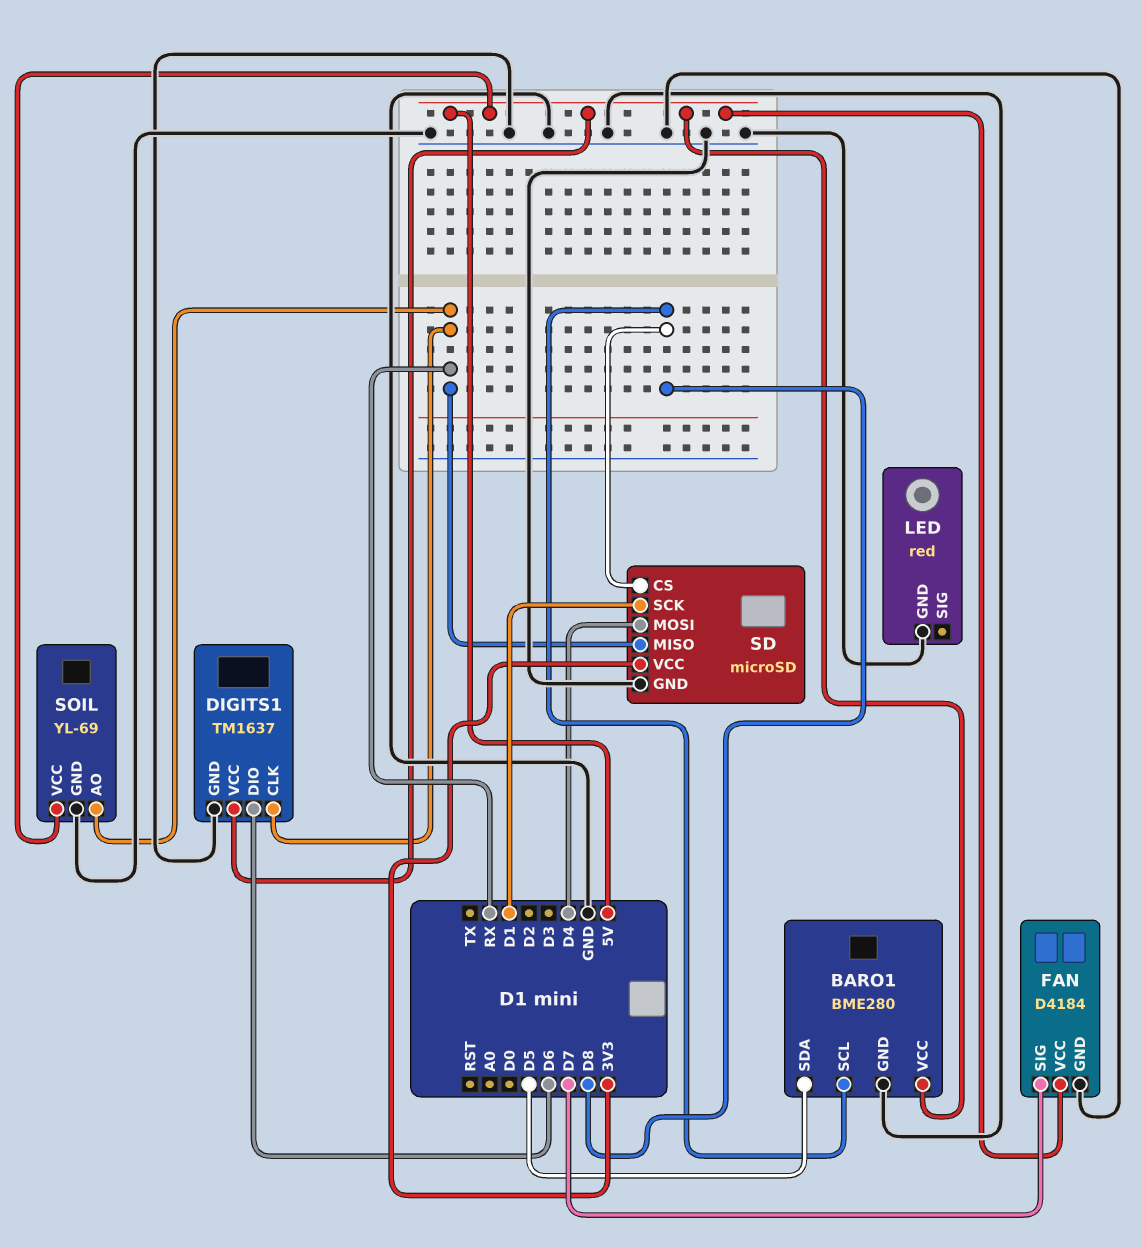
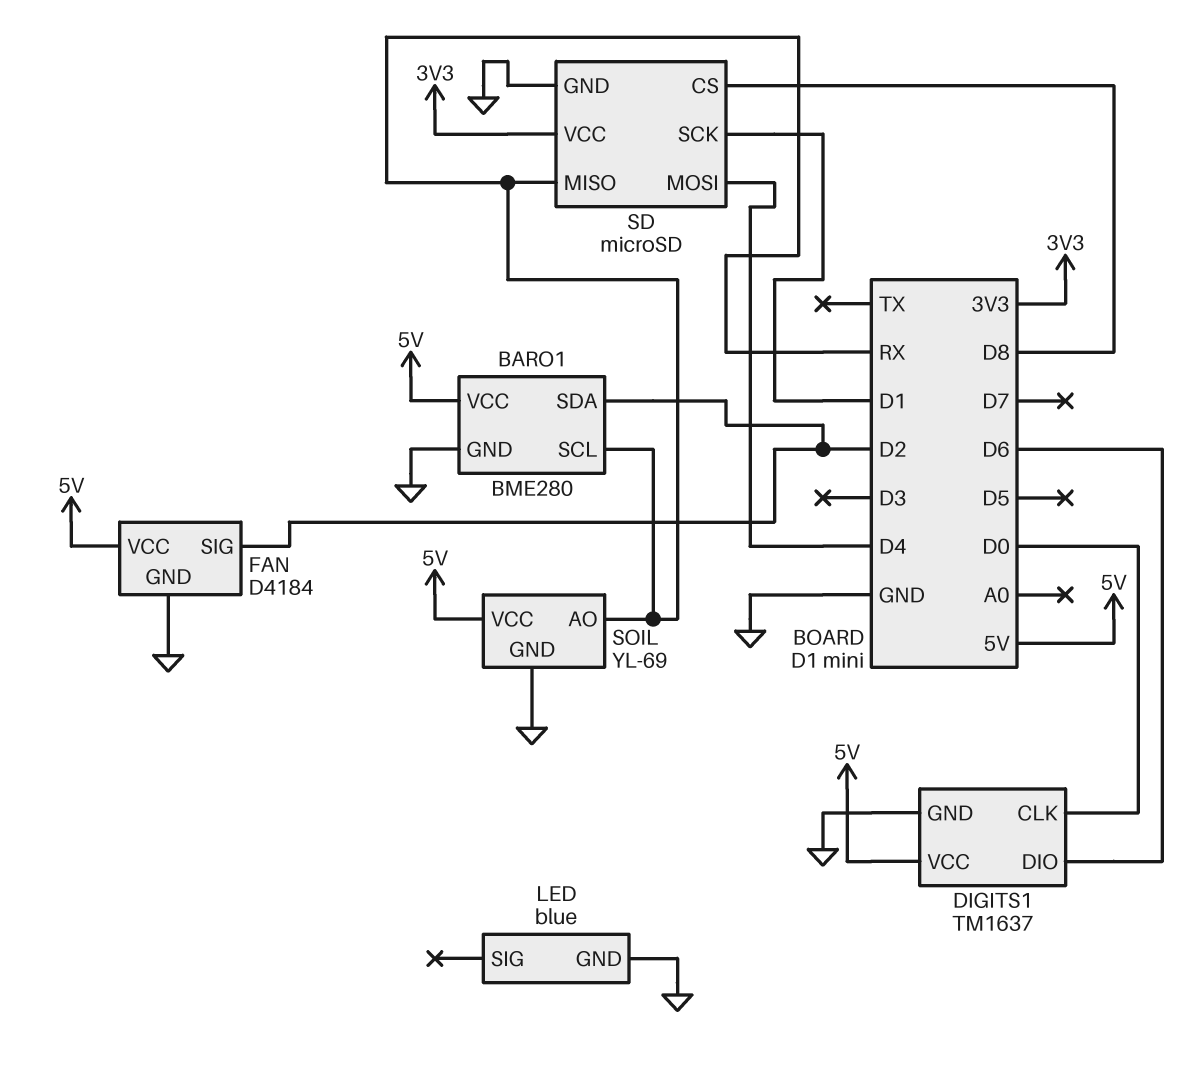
BARO1 pin SCL: D8 -> RX
BARO1 pin SDA: D5 -> D2
DIGITS1 pin CLK: RX -> D0
FAN pin SIG: D7 -> D2
LED: red -> blue

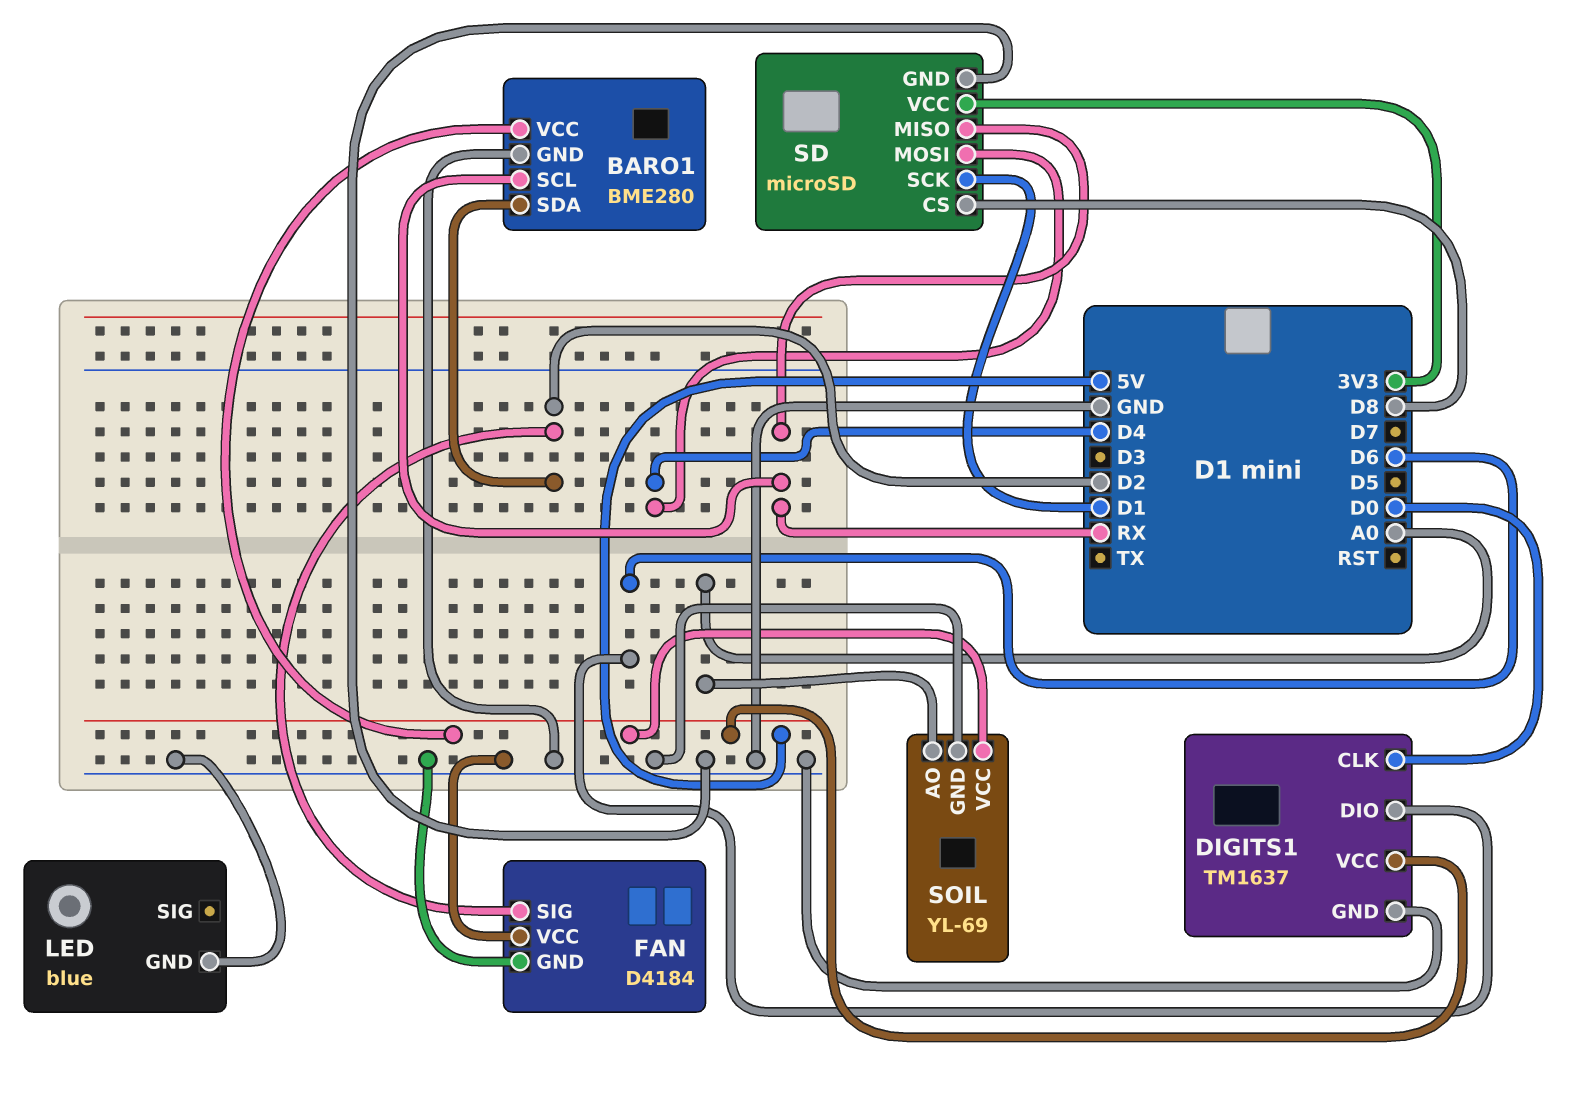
FAN pin VCC: 5V -> GND
SOIL pin AO: RX -> A0

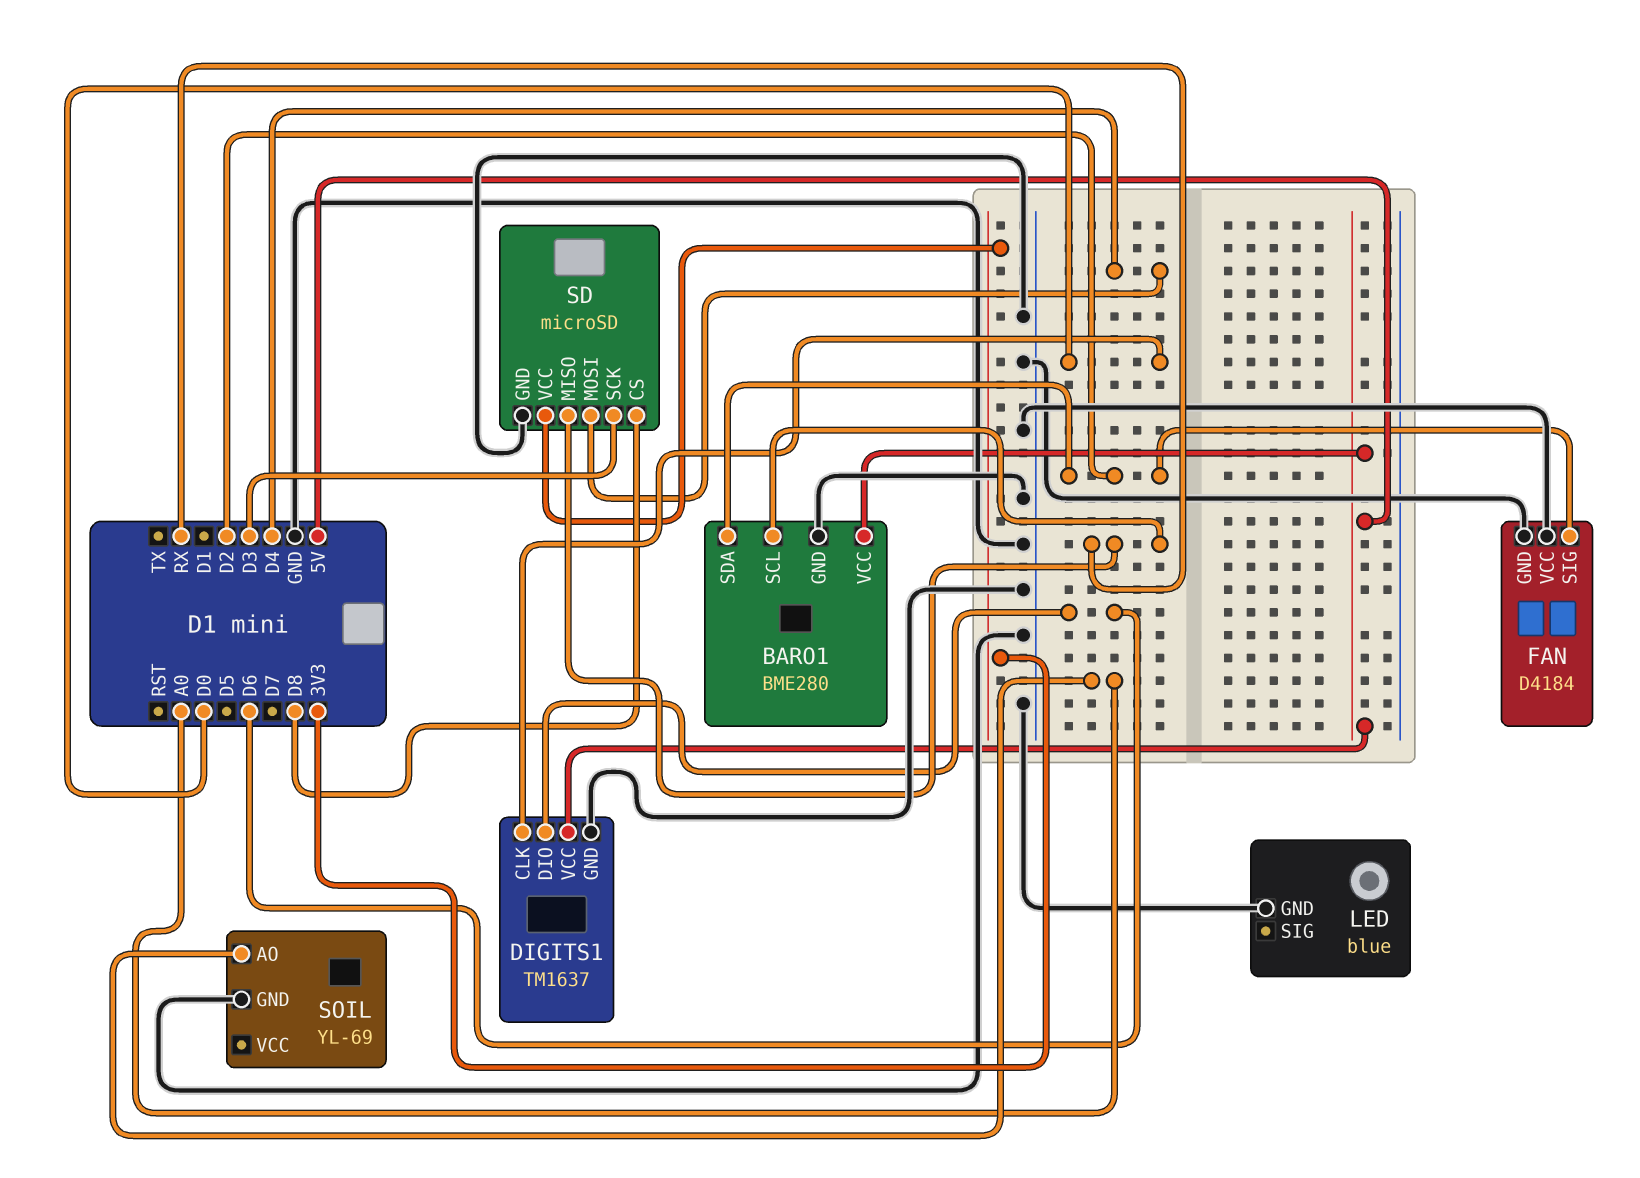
SD pin SCK: D1 -> D3
SOIL pin VCC: 5V -> none

